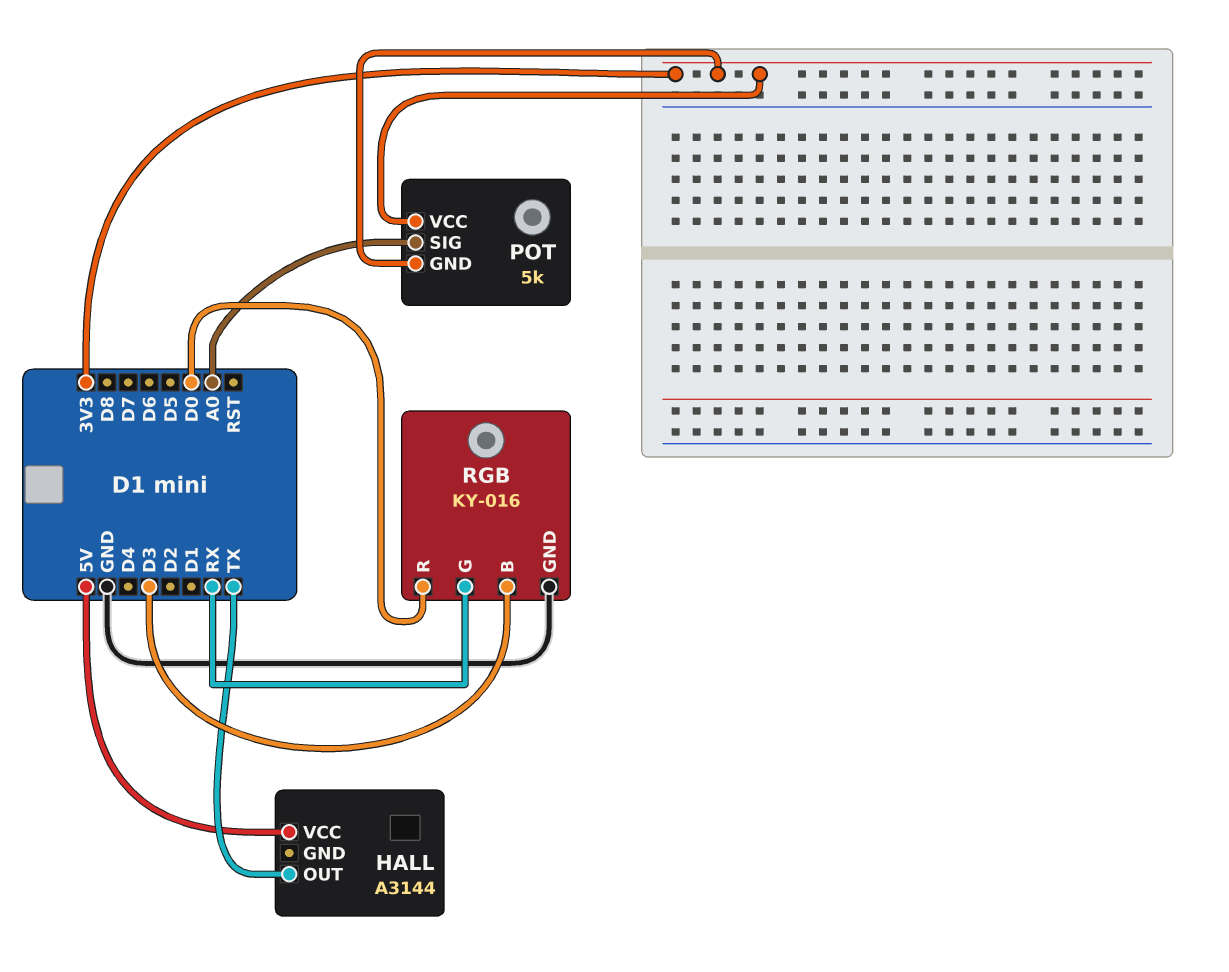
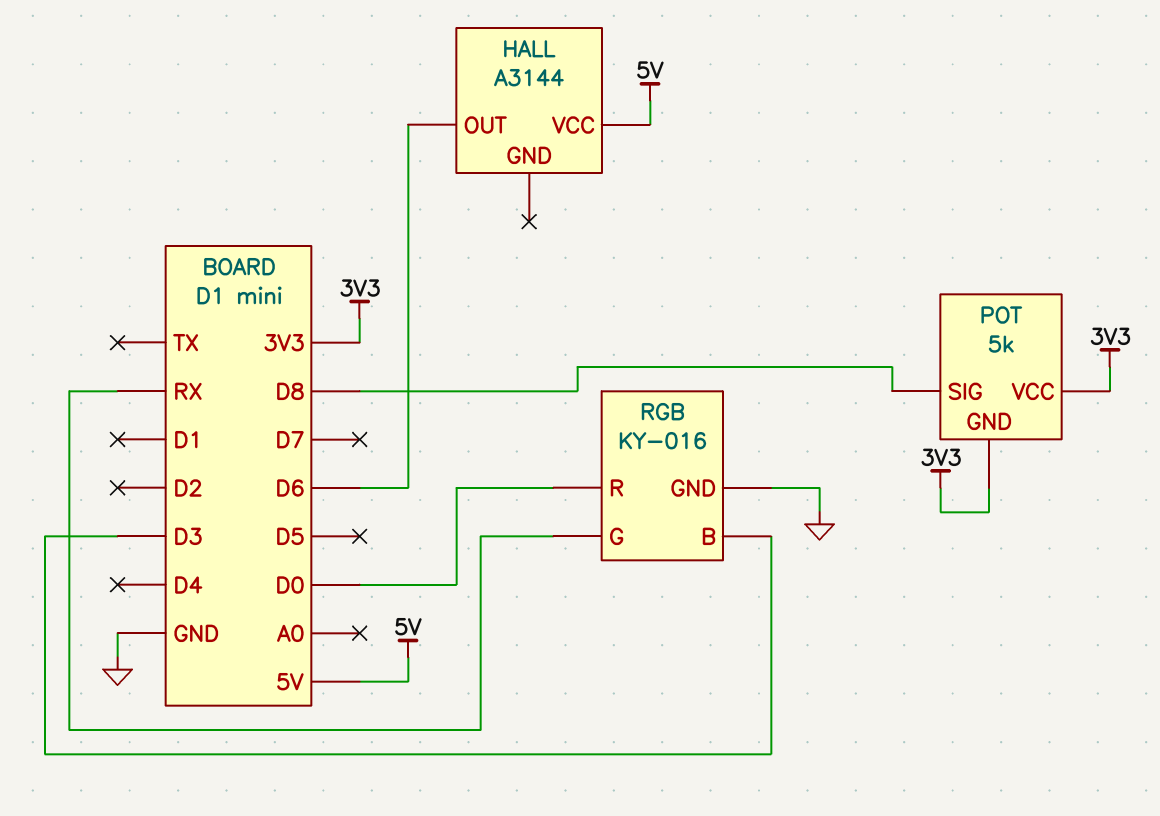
HALL pin OUT: TX -> D6
POT pin SIG: A0 -> D8

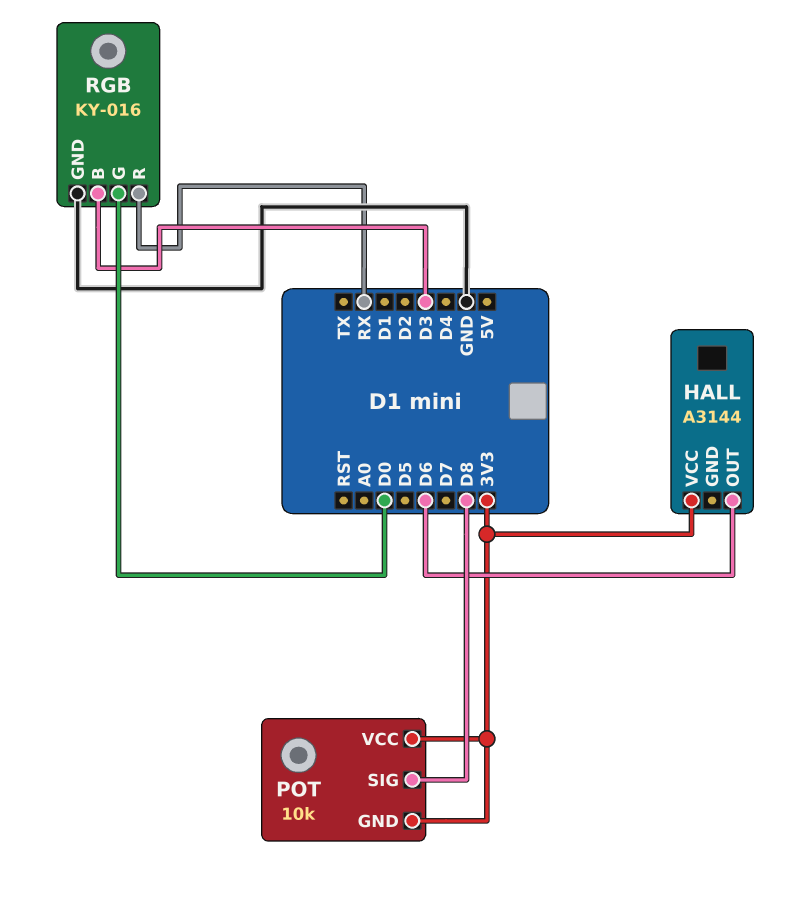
HALL pin VCC: 5V -> 3V3
POT: 5k -> 10k
RGB pin G: RX -> D0
RGB pin R: D0 -> RX

